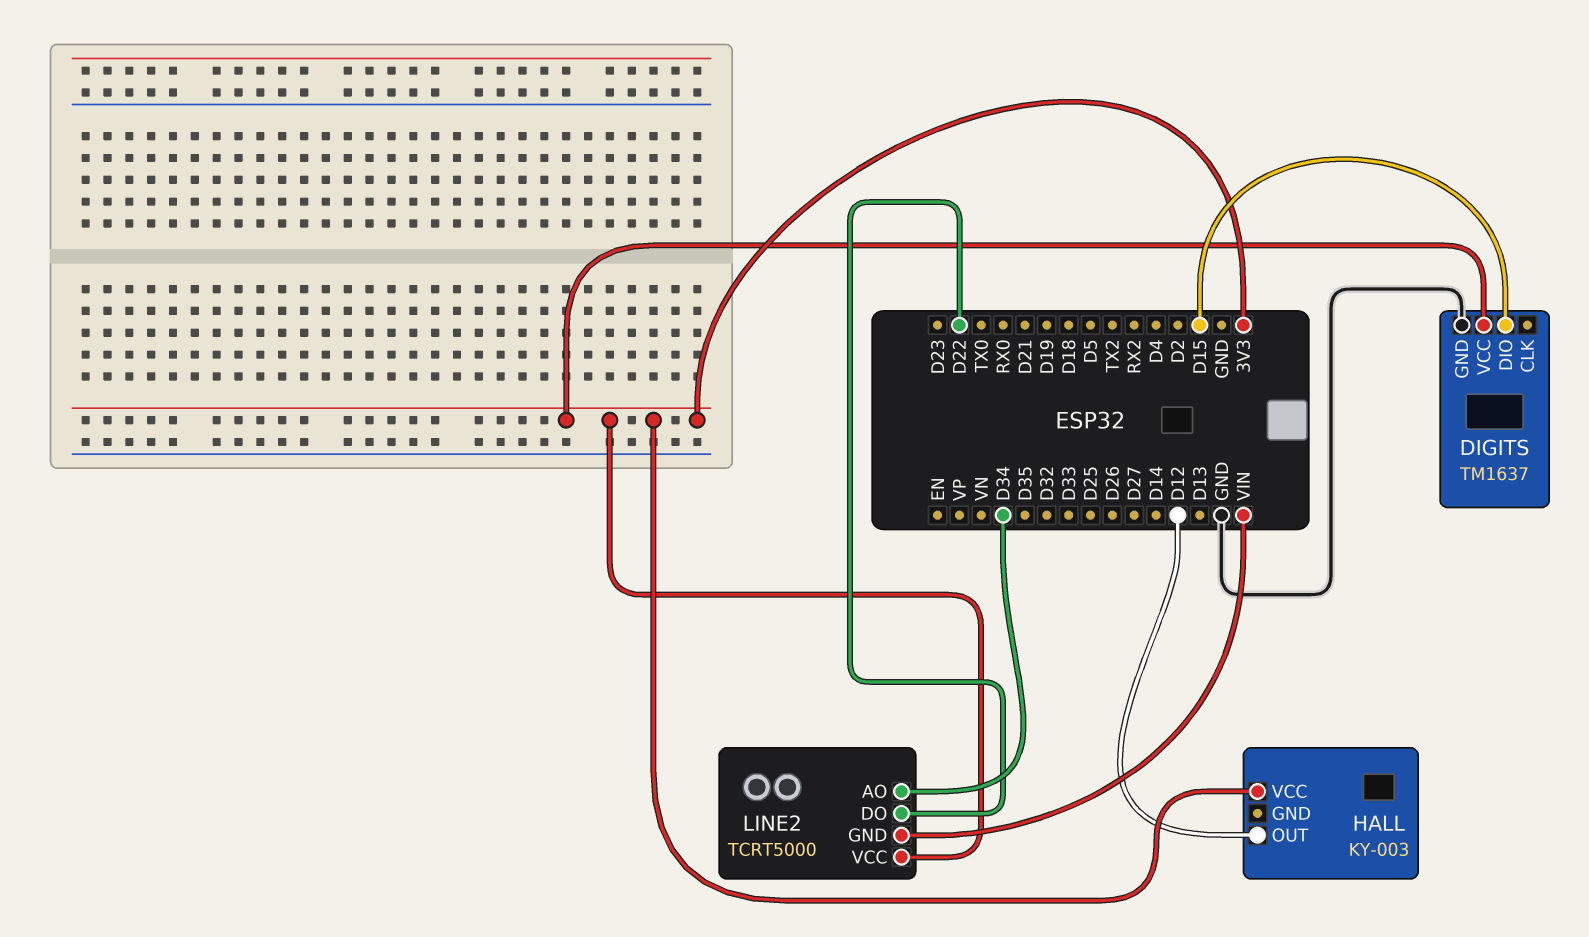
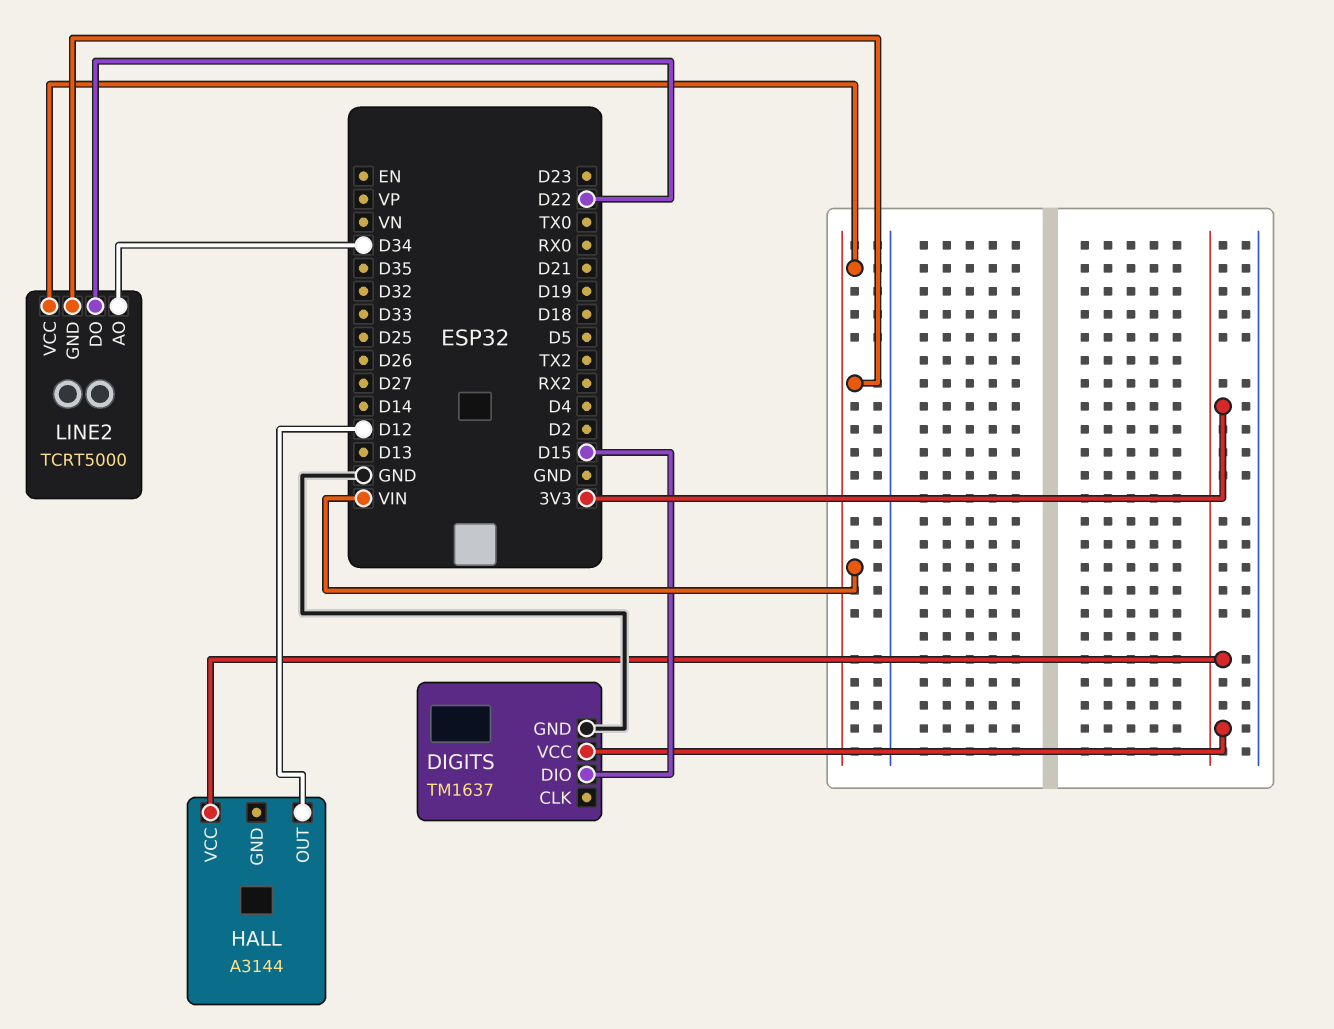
HALL: KY-003 -> A3144
LINE2 pin VCC: 3V3 -> VIN

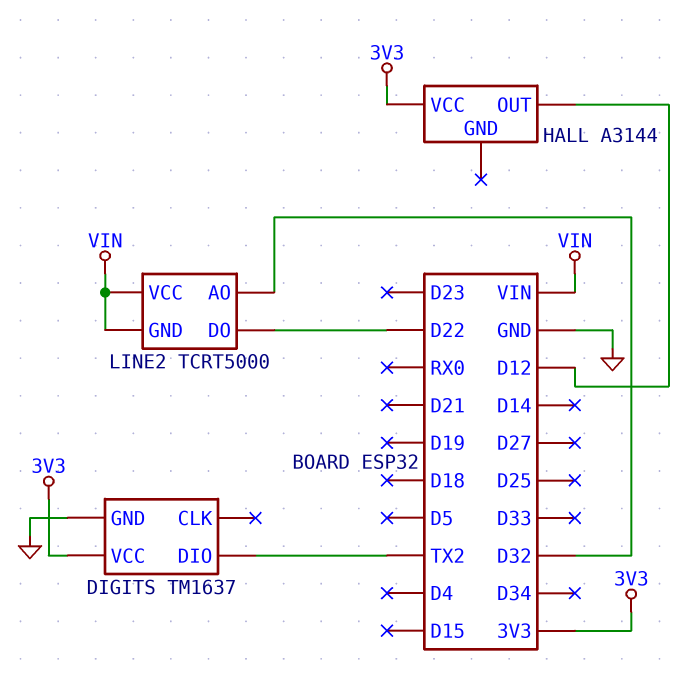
DIGITS pin DIO: D15 -> TX2
LINE2 pin AO: D34 -> D32

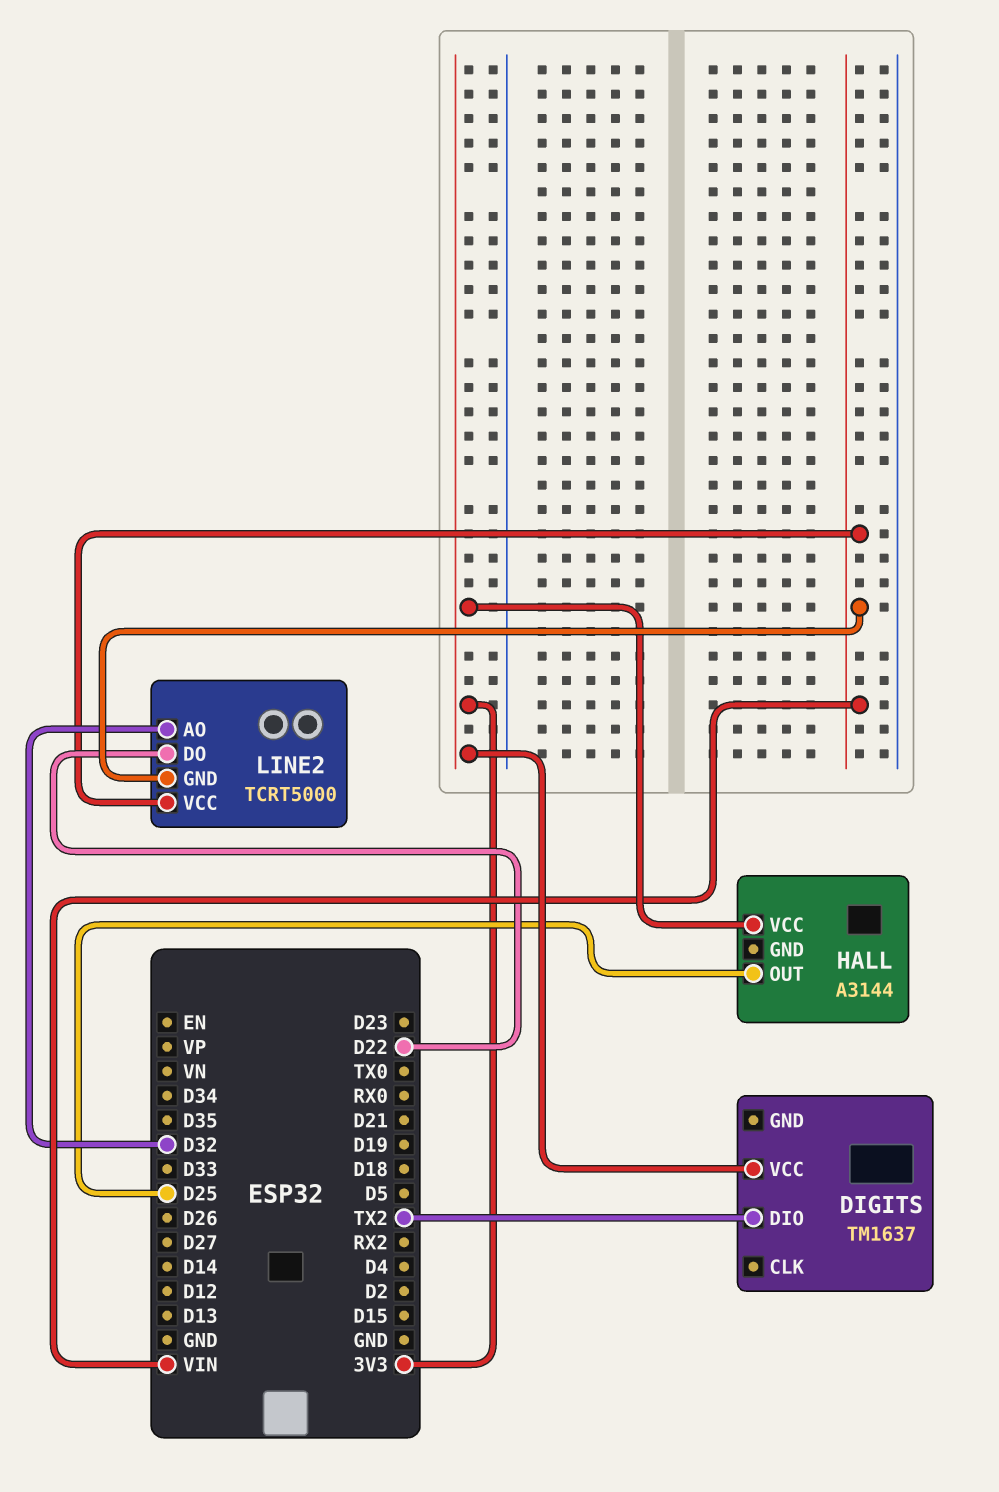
DIGITS pin GND: GND -> none
HALL pin OUT: D12 -> D25

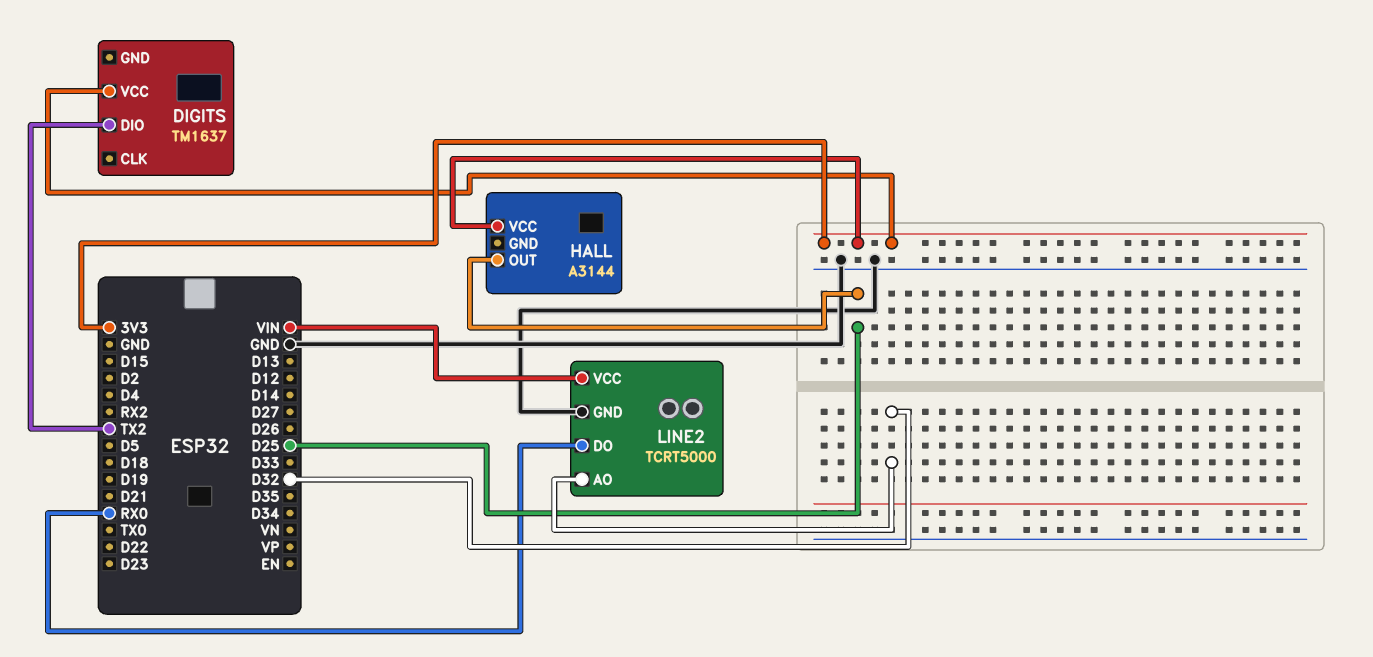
LINE2 pin DO: D22 -> RX0
LINE2 pin GND: VIN -> GND

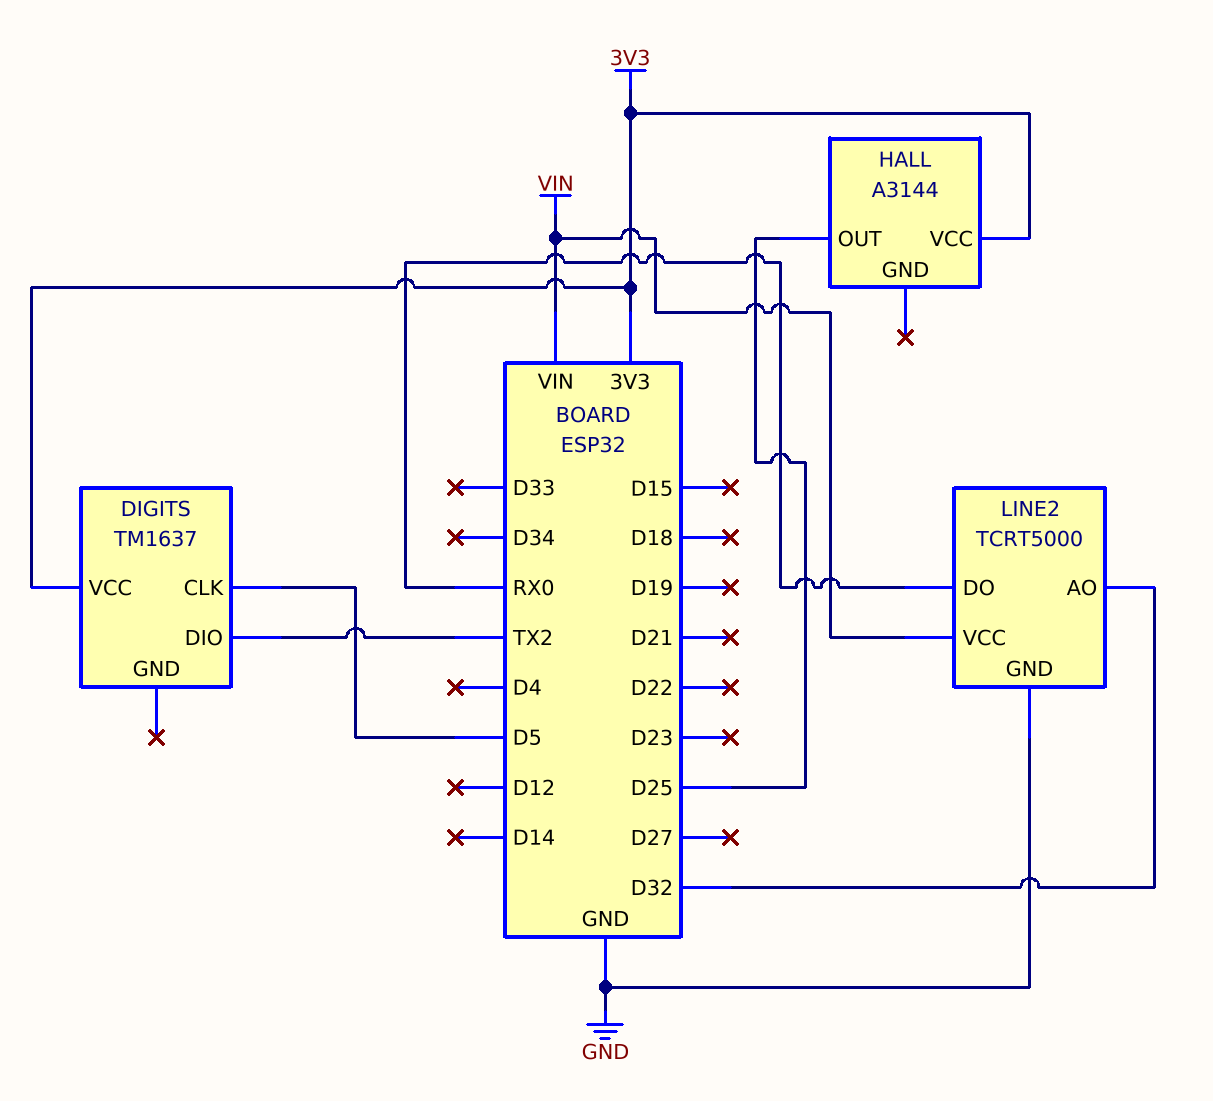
DIGITS pin CLK: none -> D5

